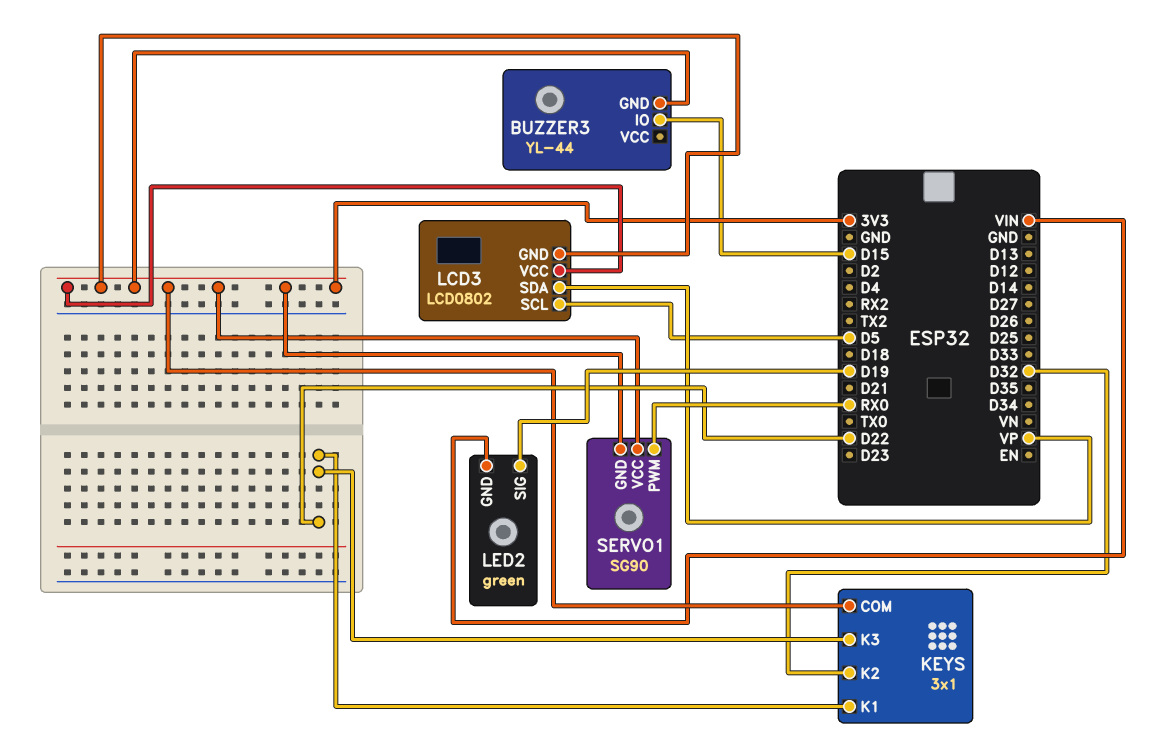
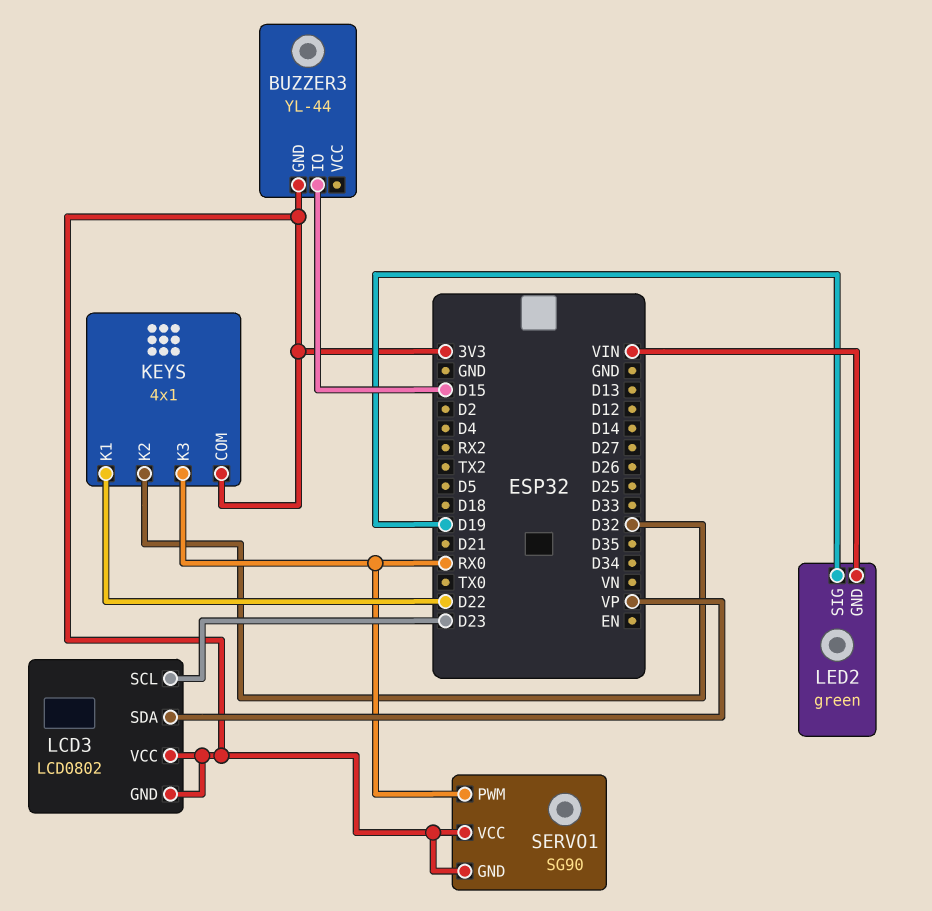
KEYS: 3x1 -> 4x1
KEYS pin K3: D22 -> RX0
LCD3 pin SCL: D5 -> D23

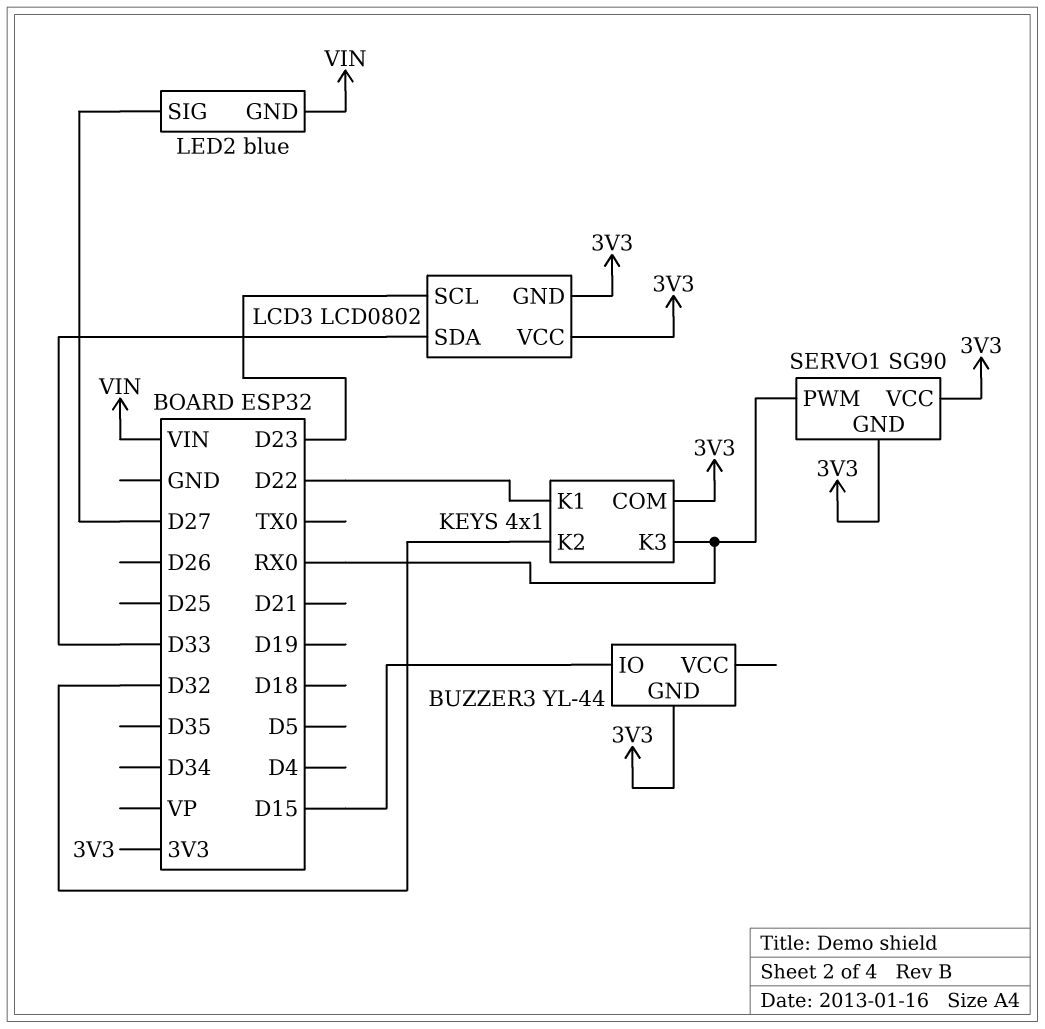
LCD3 pin SDA: VP -> D33
LED2: green -> blue
LED2 pin SIG: D19 -> D27

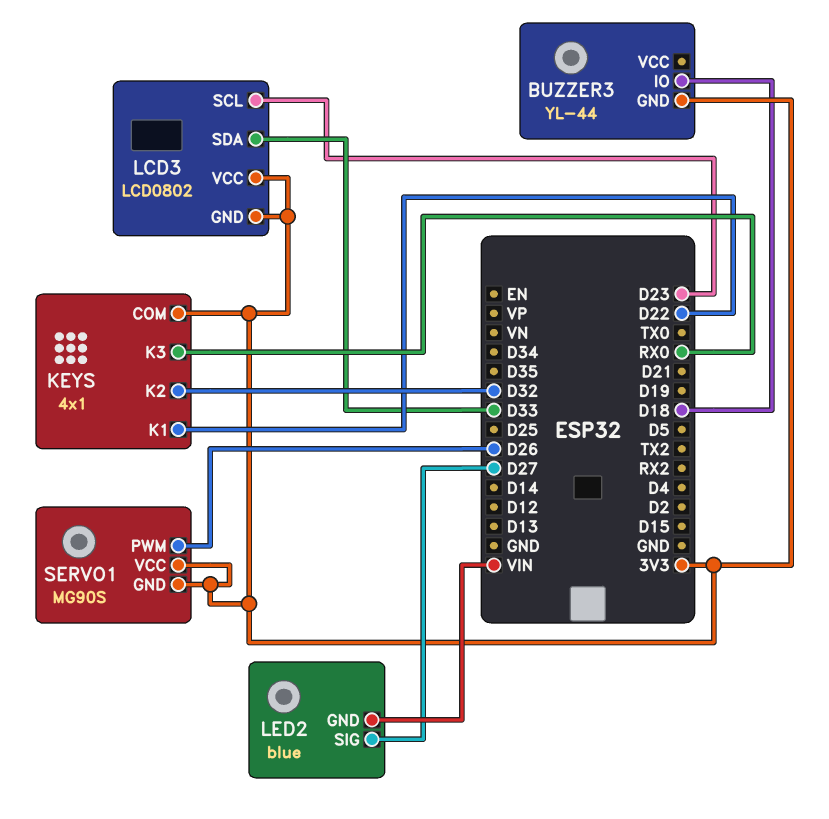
BUZZER3 pin IO: D15 -> D18
SERVO1: SG90 -> MG90S
SERVO1 pin PWM: RX0 -> D26

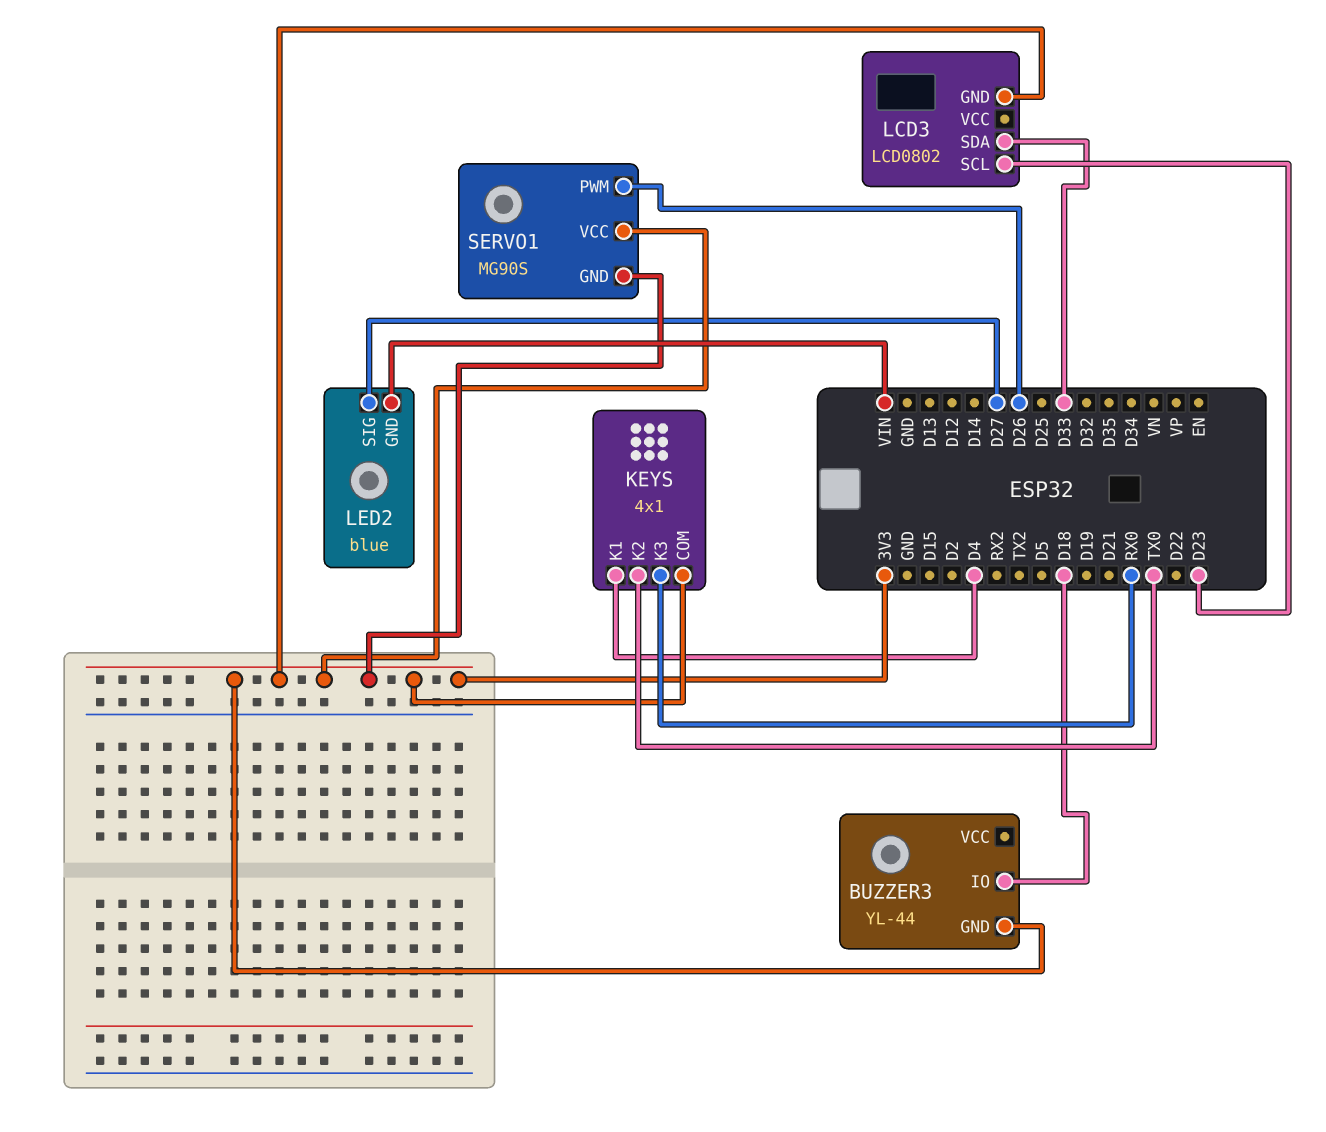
KEYS pin K1: D22 -> D4
KEYS pin K2: D32 -> TX0
LCD3 pin VCC: 3V3 -> none

